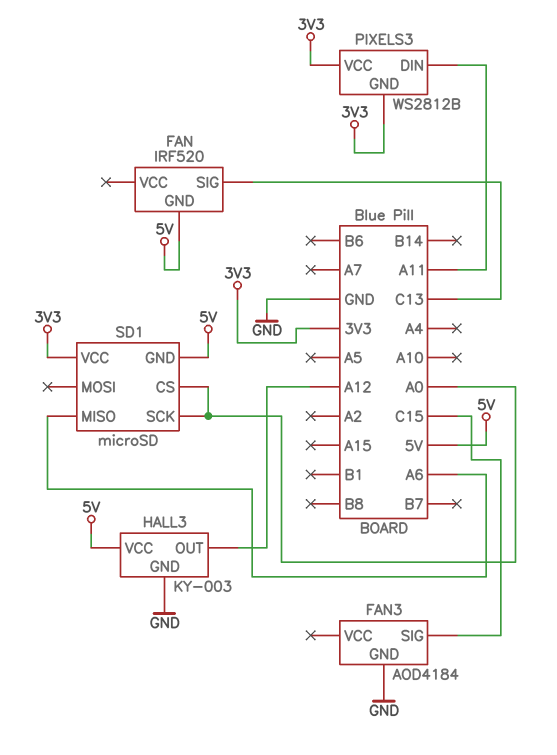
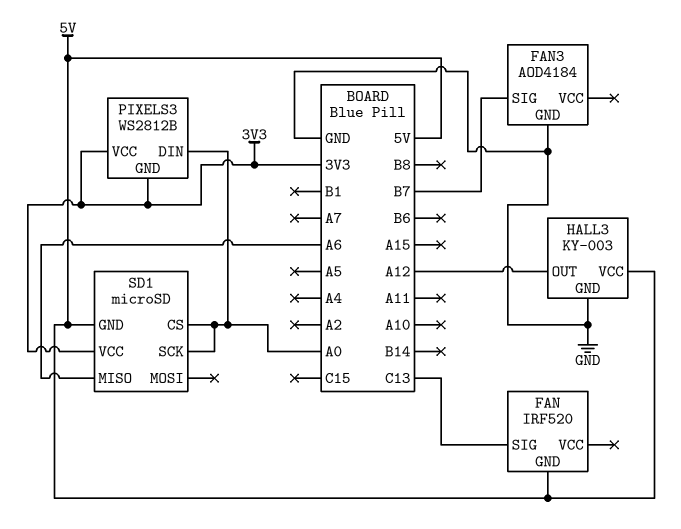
FAN3 pin SIG: C15 -> B7
PIXELS3 pin DIN: A11 -> A0

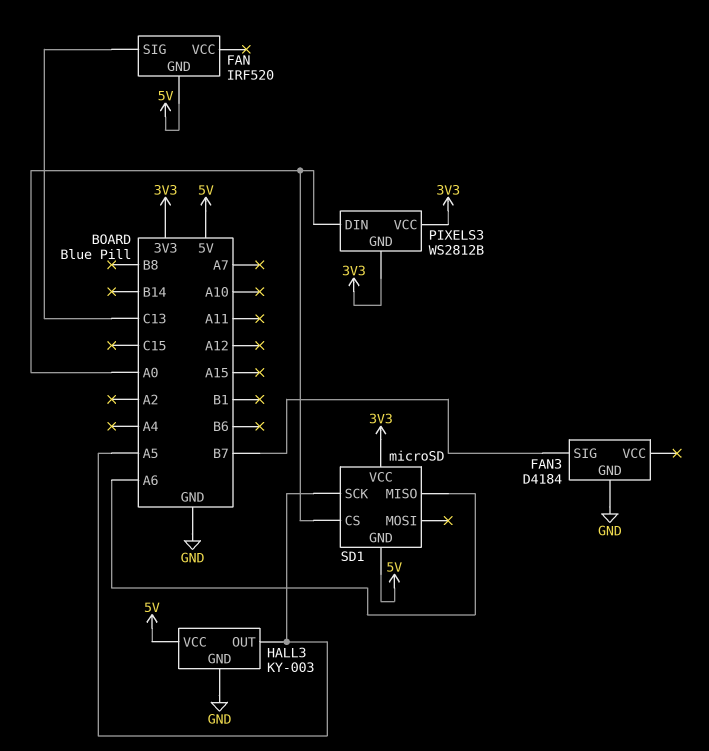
FAN3: AOD4184 -> D4184
HALL3 pin OUT: A12 -> A5
SD1 pin SCK: A0 -> A5

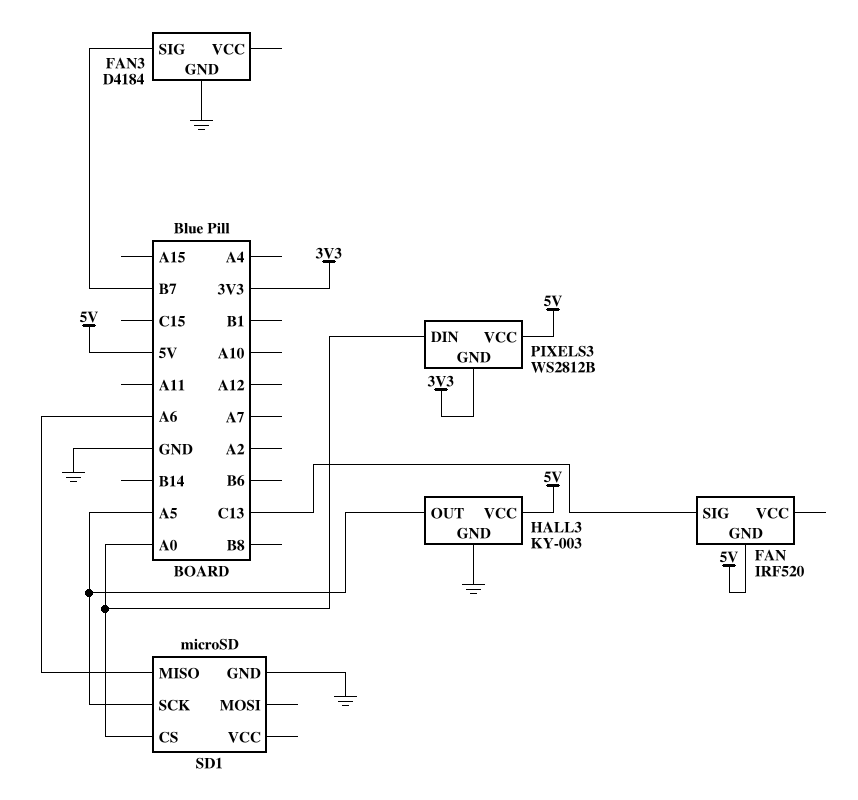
PIXELS3 pin VCC: 3V3 -> 5V
SD1 pin GND: 5V -> GND
SD1 pin VCC: 3V3 -> none

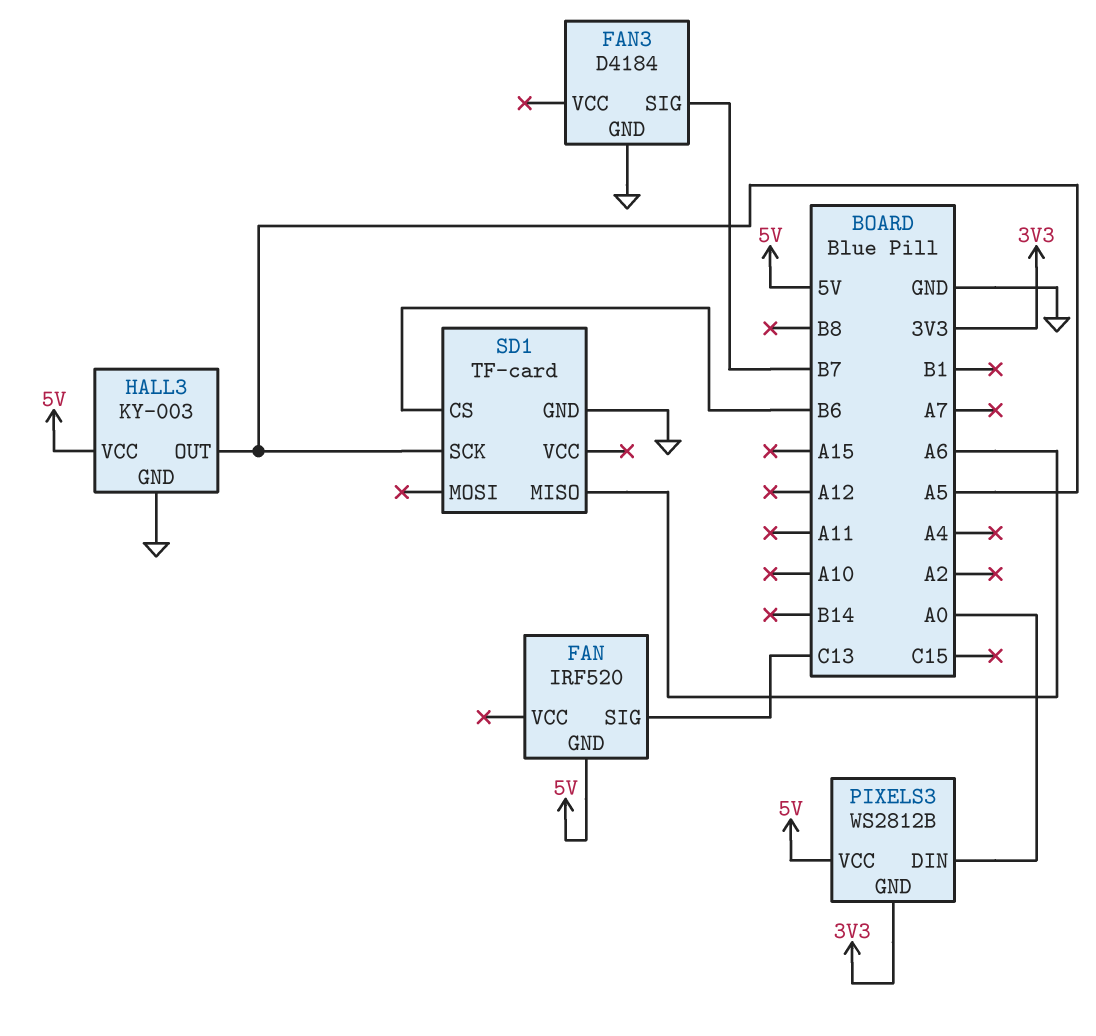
SD1: microSD -> TF-card
SD1 pin CS: A0 -> B6

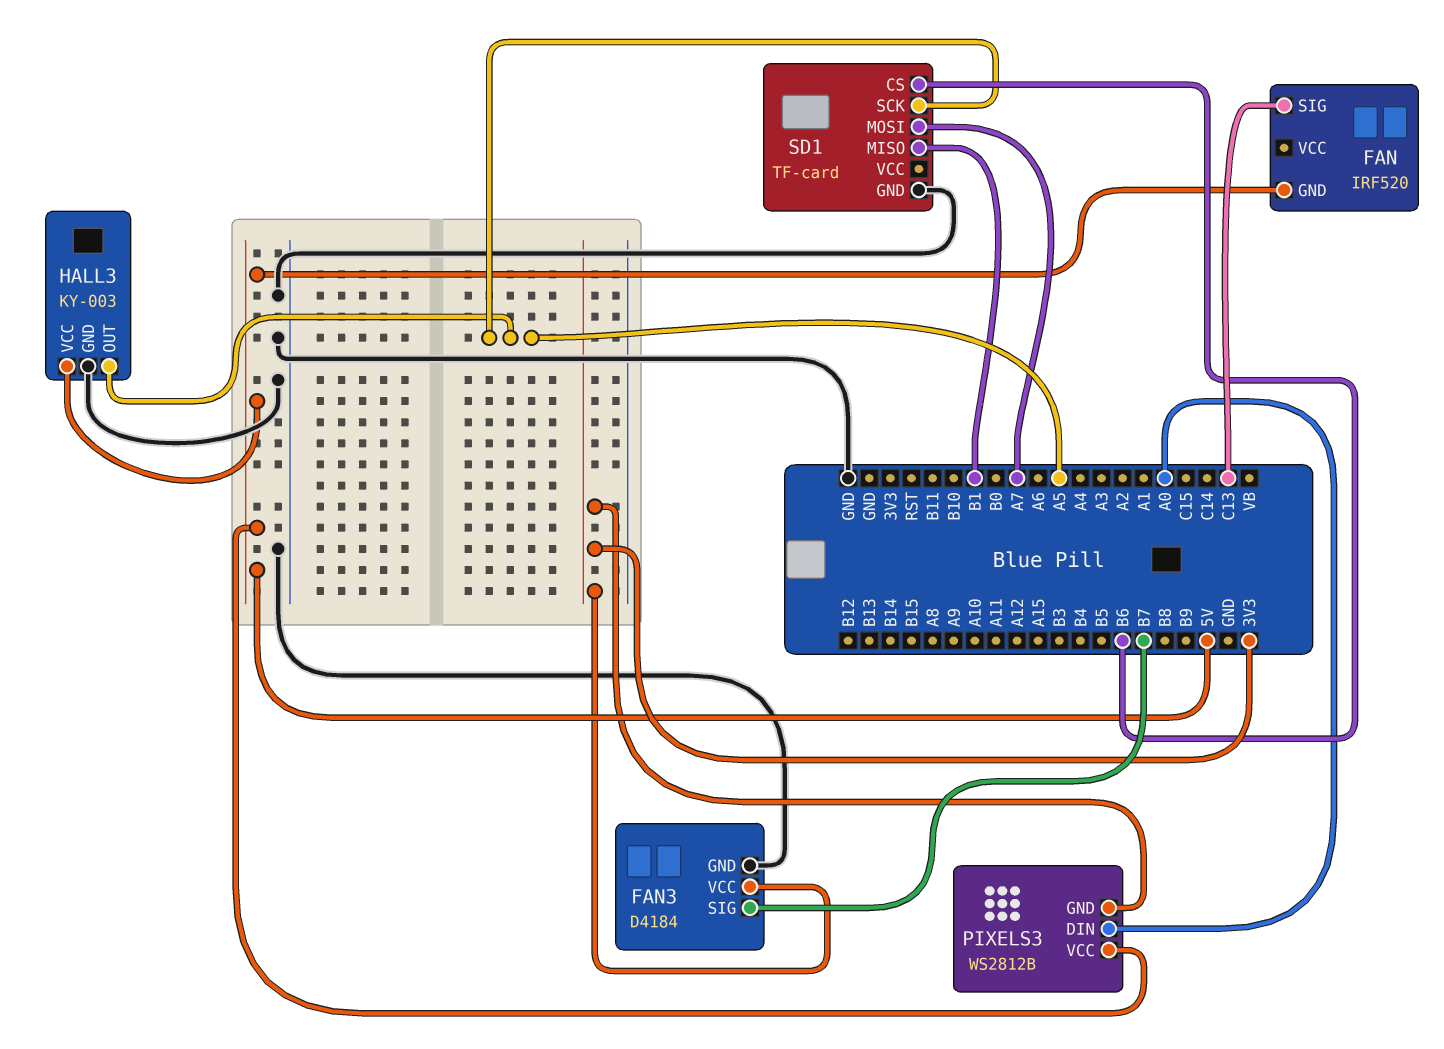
FAN3 pin VCC: none -> 3V3
SD1 pin MISO: A6 -> B1
SD1 pin MOSI: none -> A7

